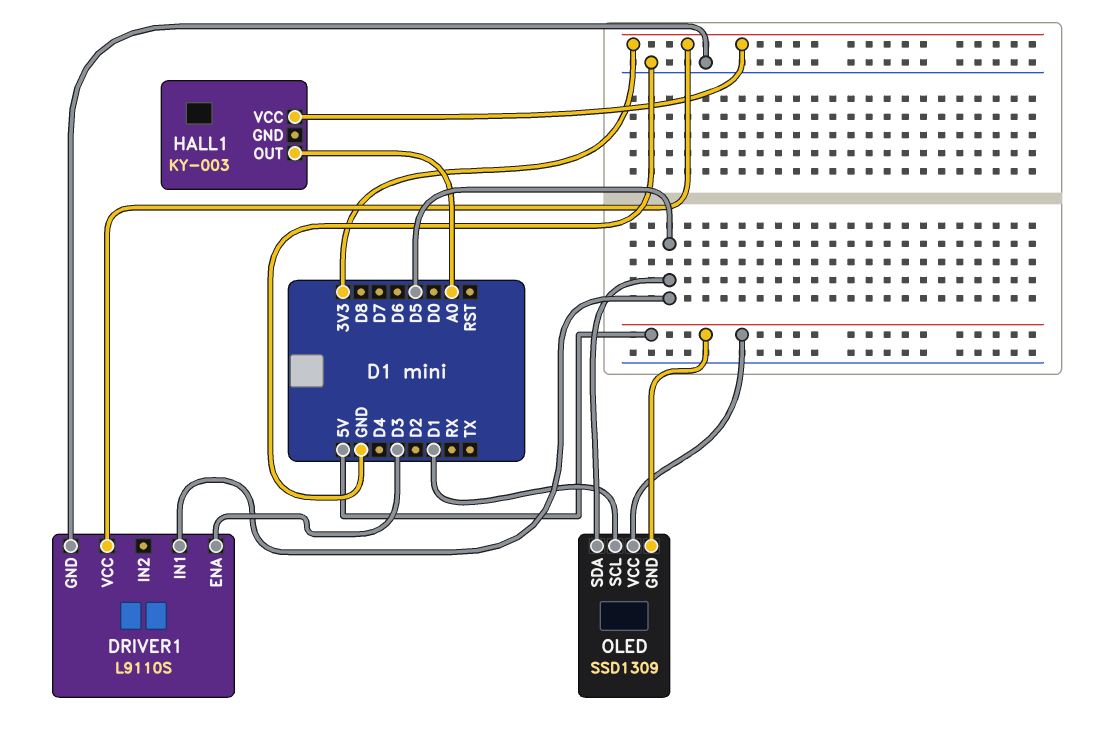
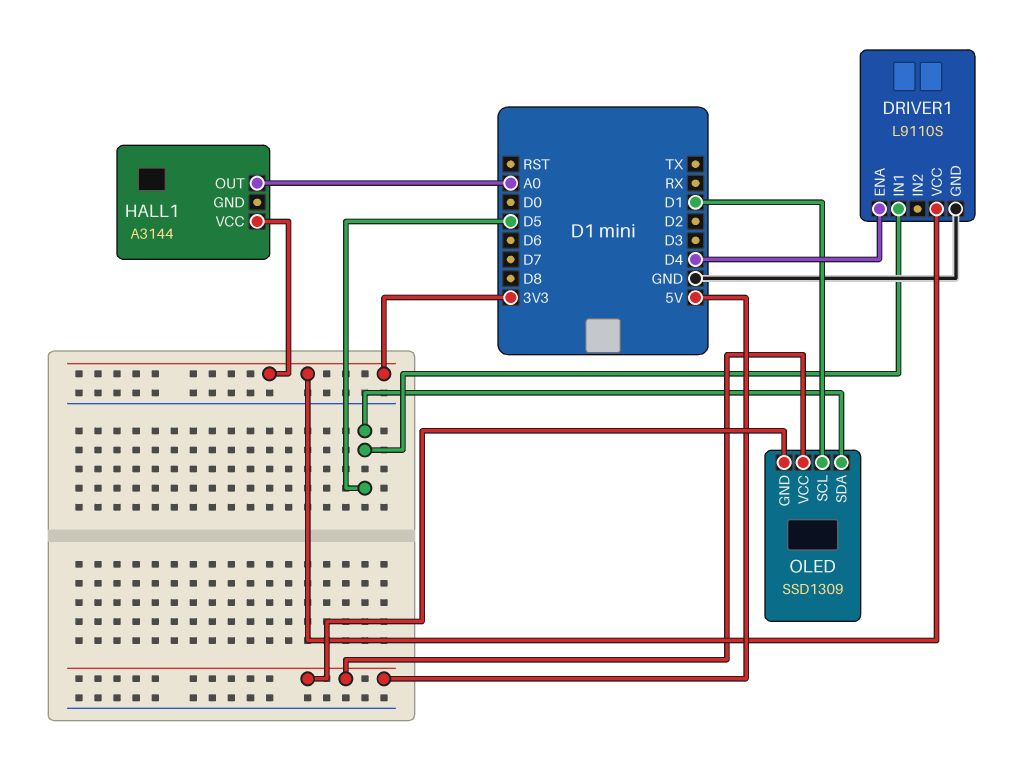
DRIVER1 pin ENA: D3 -> D4
HALL1: KY-003 -> A3144

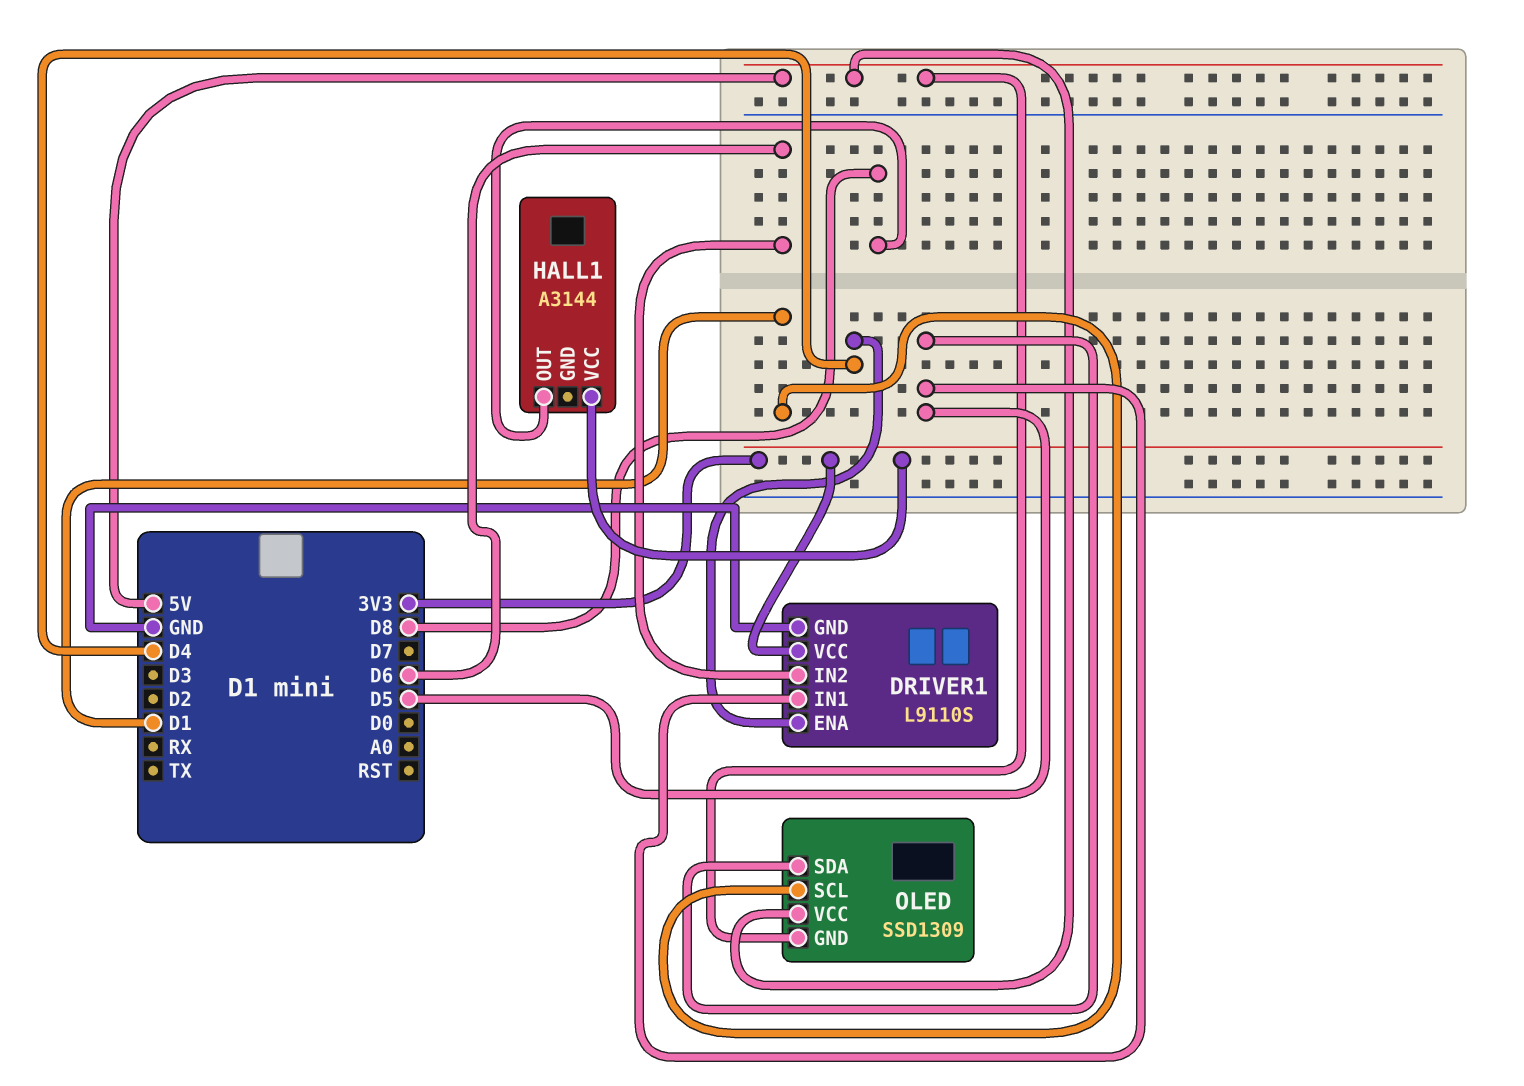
DRIVER1 pin IN2: none -> D6
HALL1 pin OUT: A0 -> D8

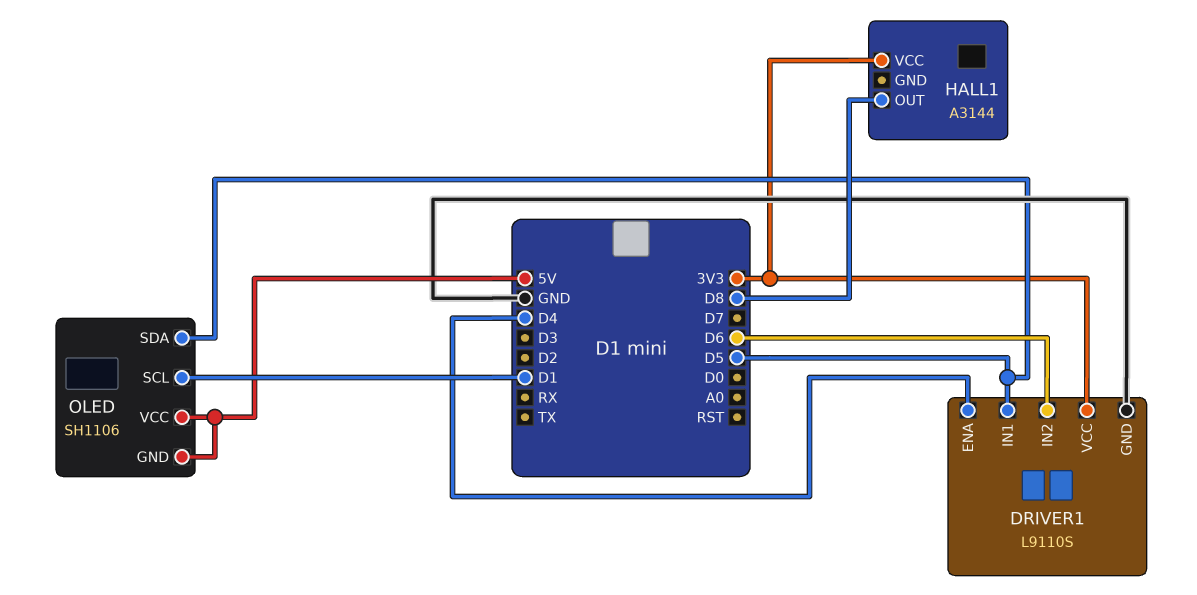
OLED: SSD1309 -> SH1106

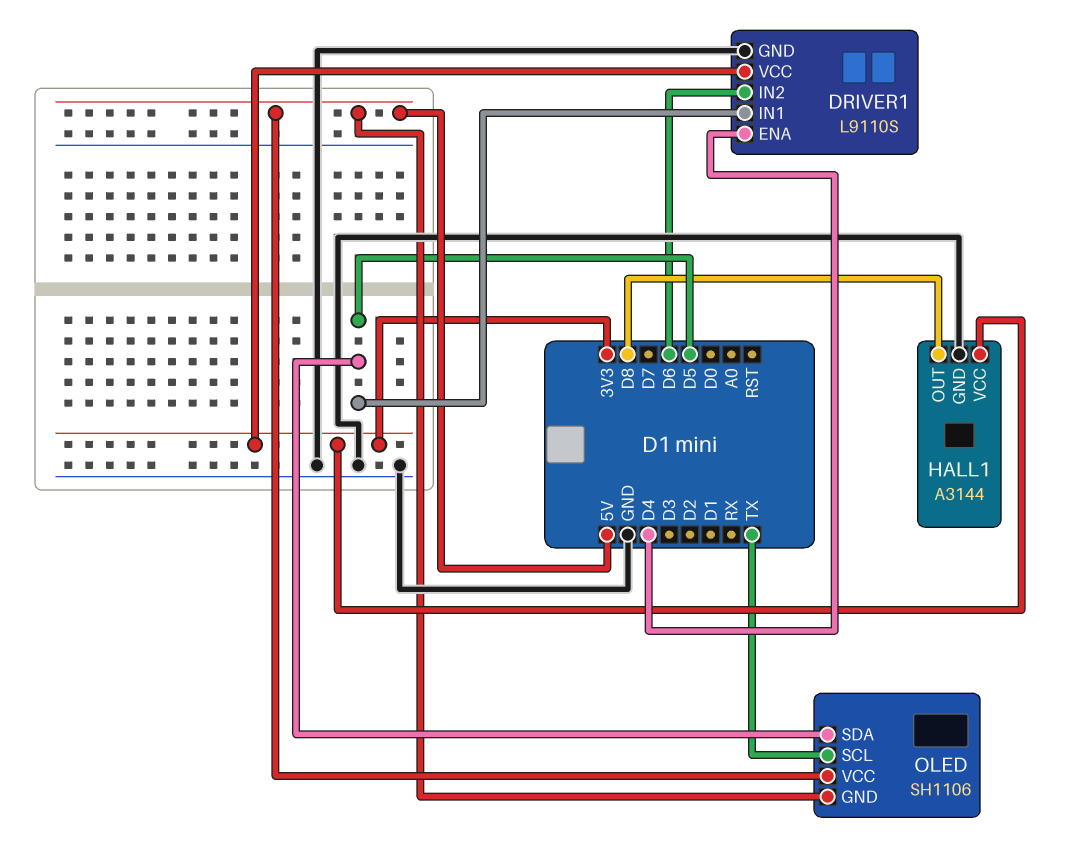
HALL1 pin GND: none -> GND
OLED pin SCL: D1 -> TX

